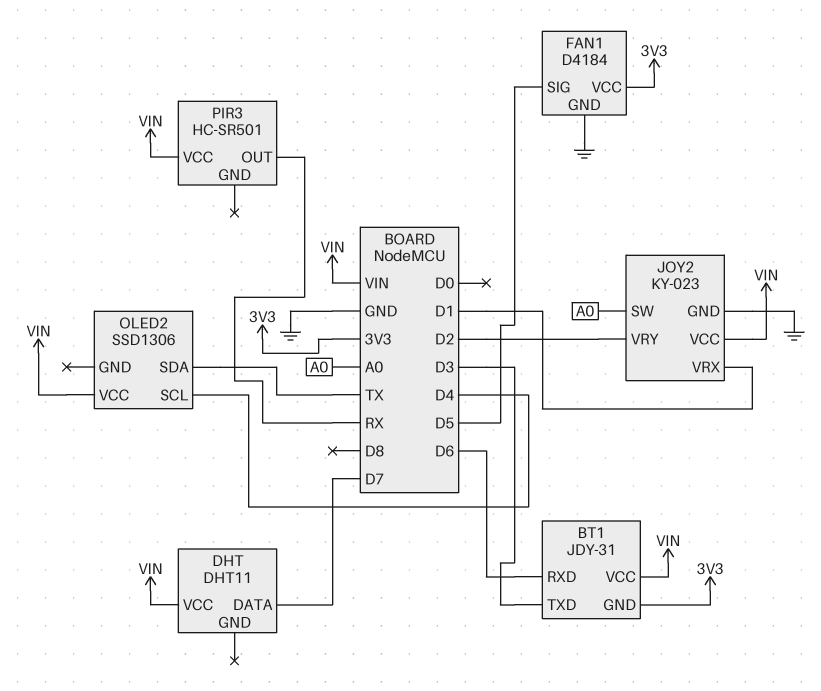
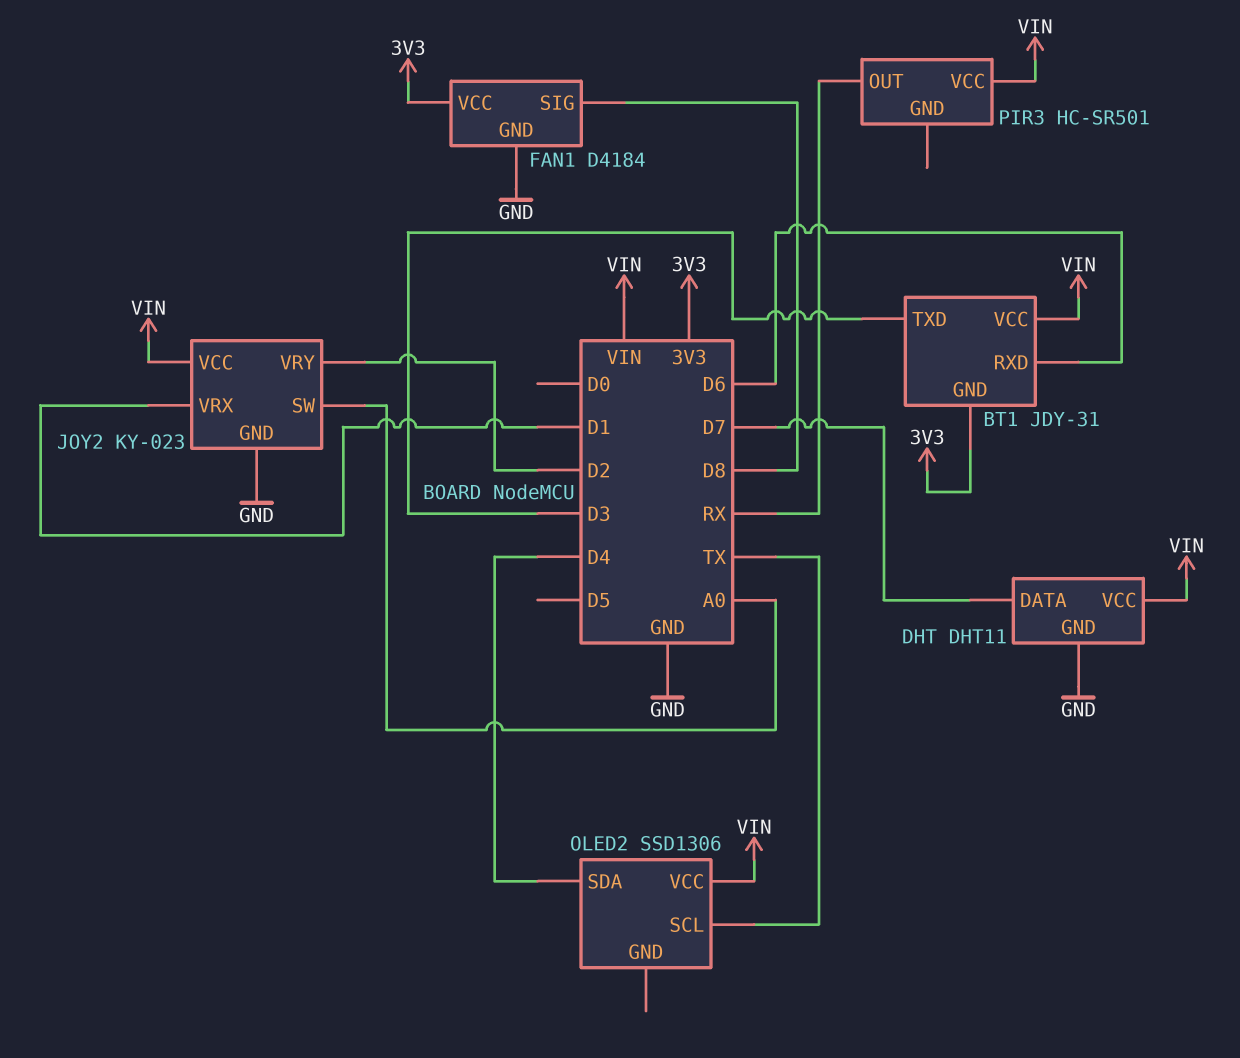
DHT pin GND: none -> GND
FAN1 pin SIG: D5 -> D8
OLED2 pin SCL: D4 -> TX
OLED2 pin SDA: TX -> D4

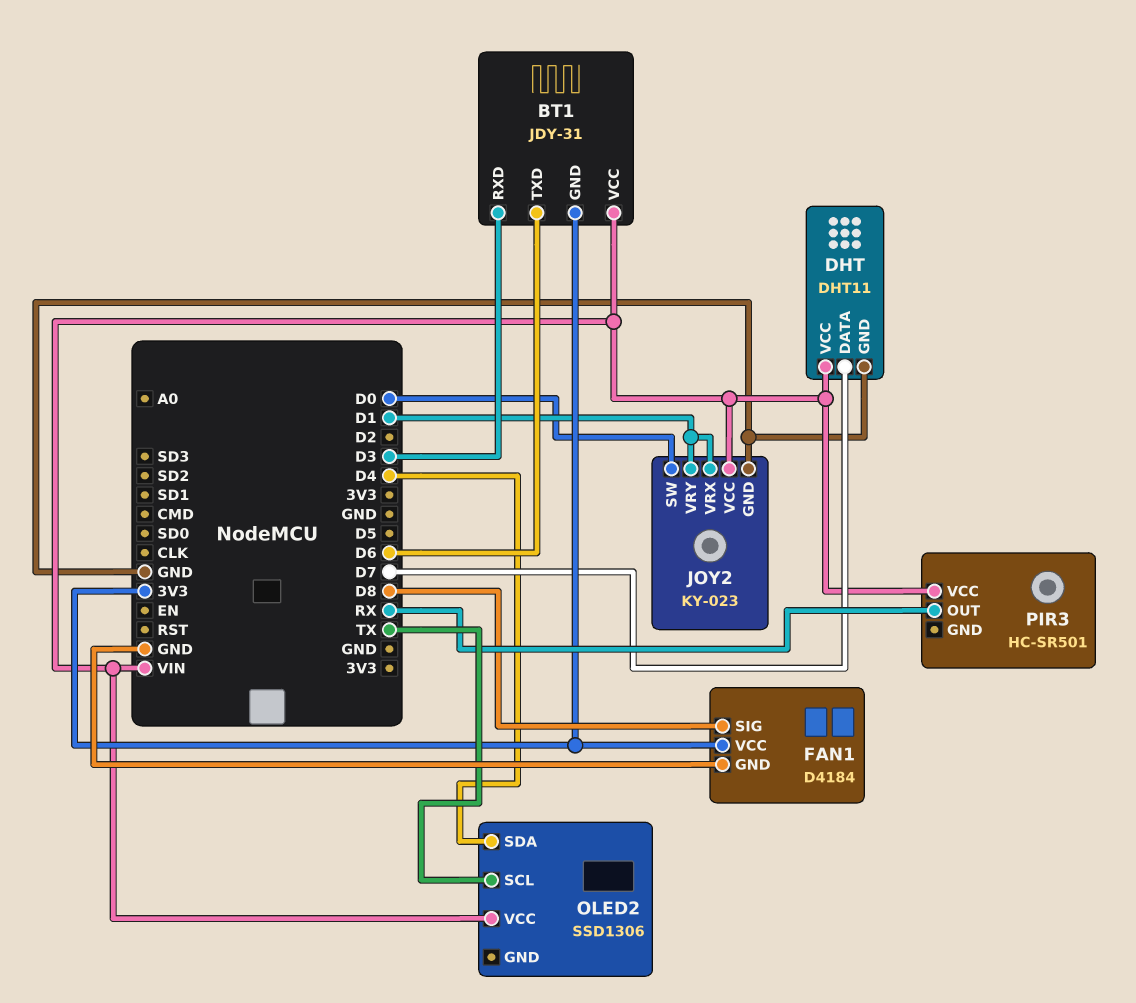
BT1 pin RXD: D6 -> D3
BT1 pin TXD: D3 -> D6
JOY2 pin SW: A0 -> D0
JOY2 pin VRY: D2 -> D1

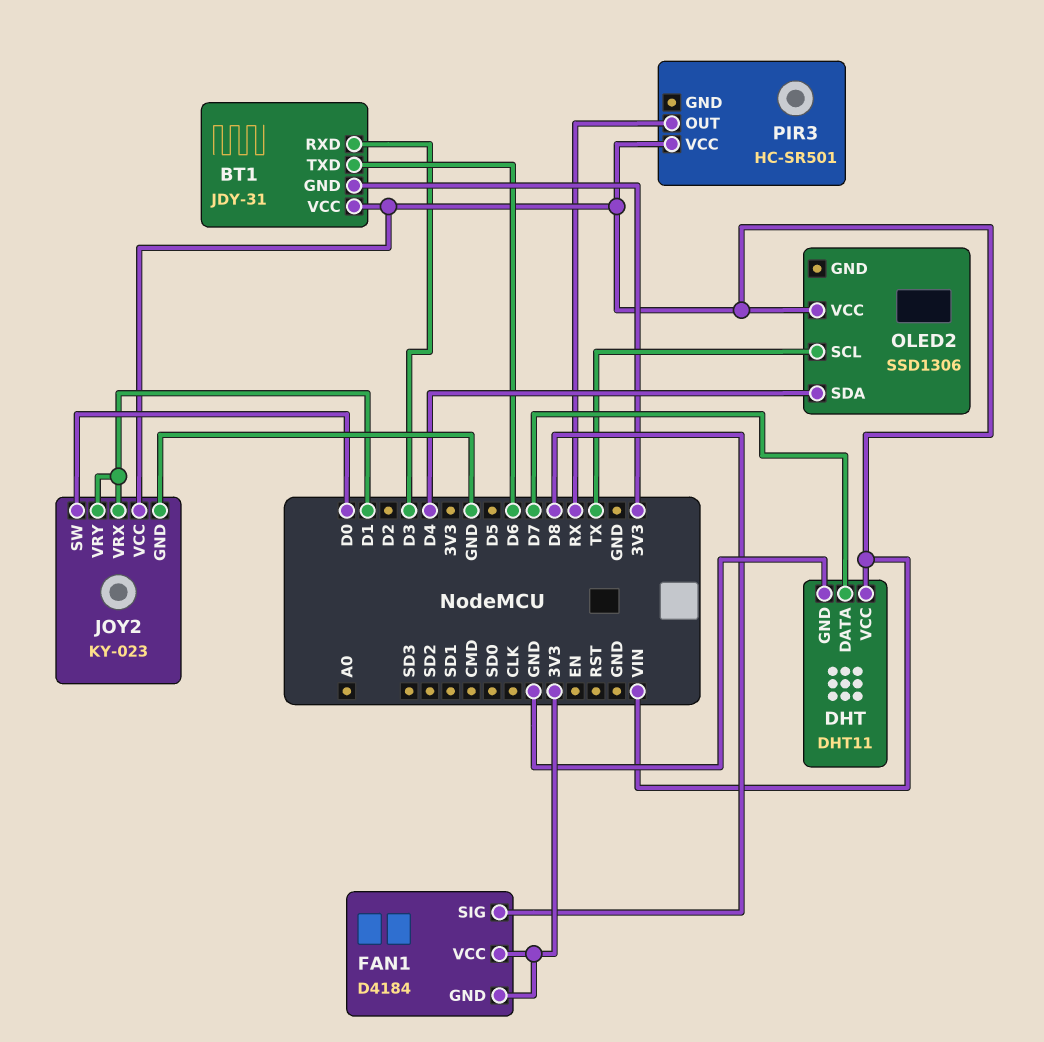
FAN1 pin GND: GND -> 3V3

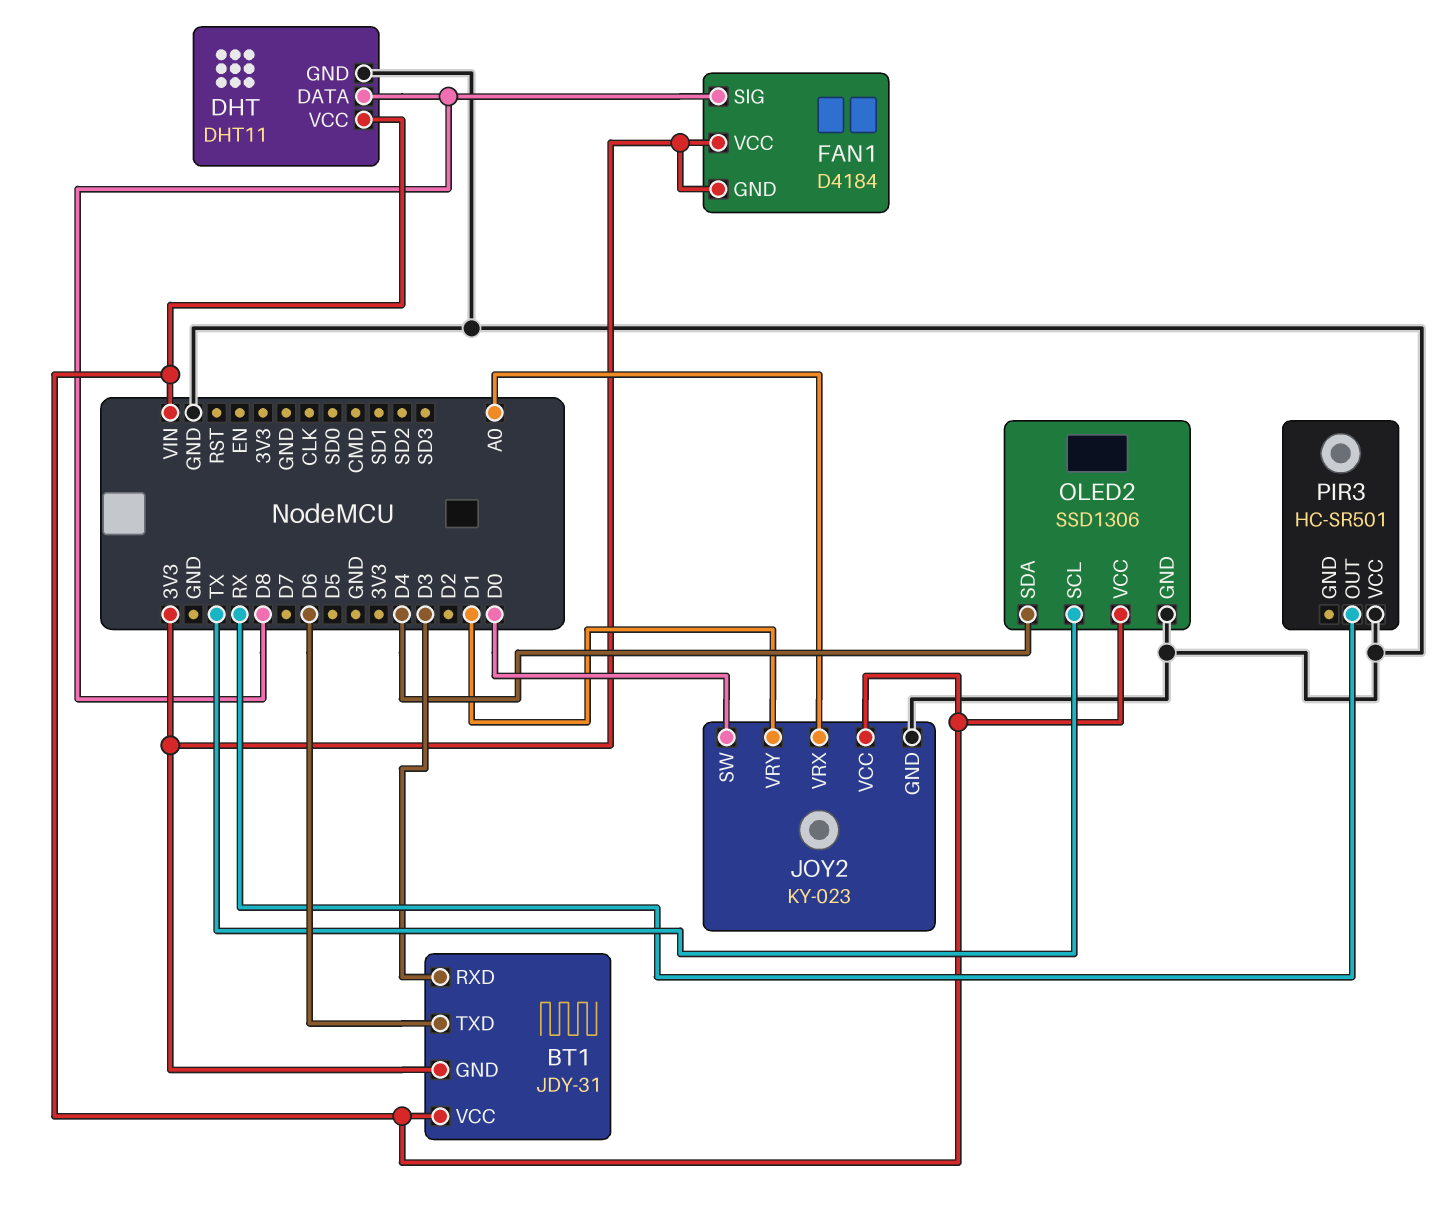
DHT pin DATA: D7 -> D8
JOY2 pin VRX: D1 -> A0
OLED2 pin GND: none -> GND
PIR3 pin VCC: VIN -> GND

